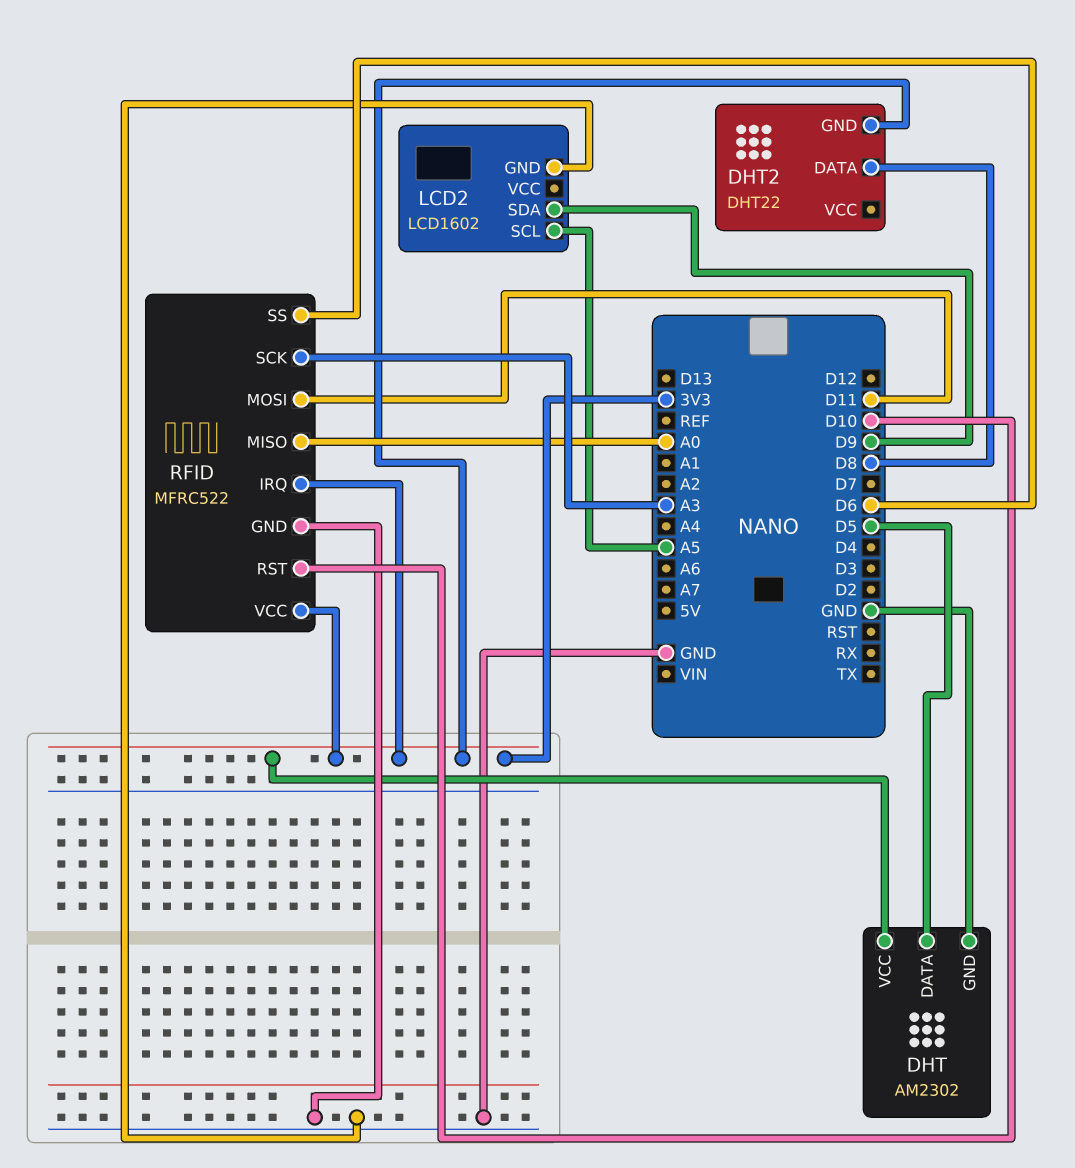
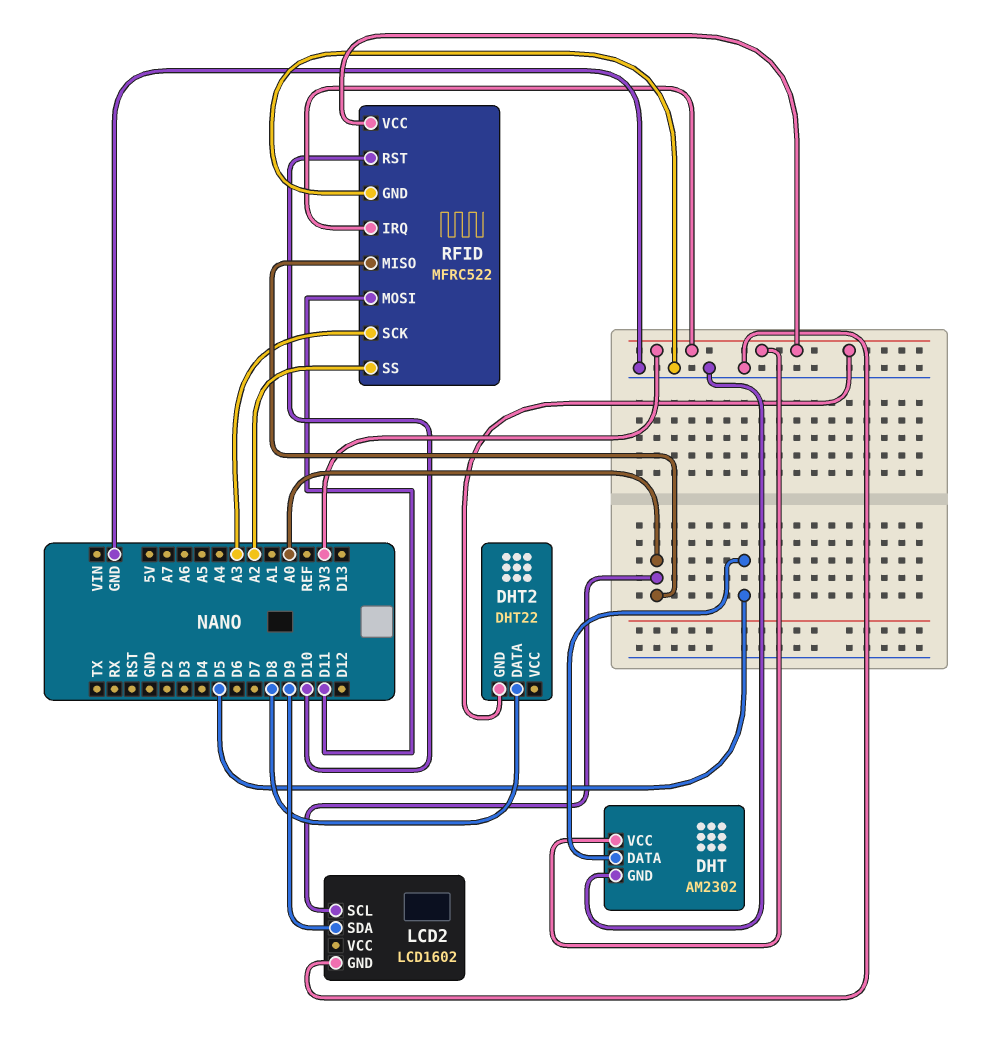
LCD2 pin SCL: A5 -> A0
RFID pin SS: D6 -> A2

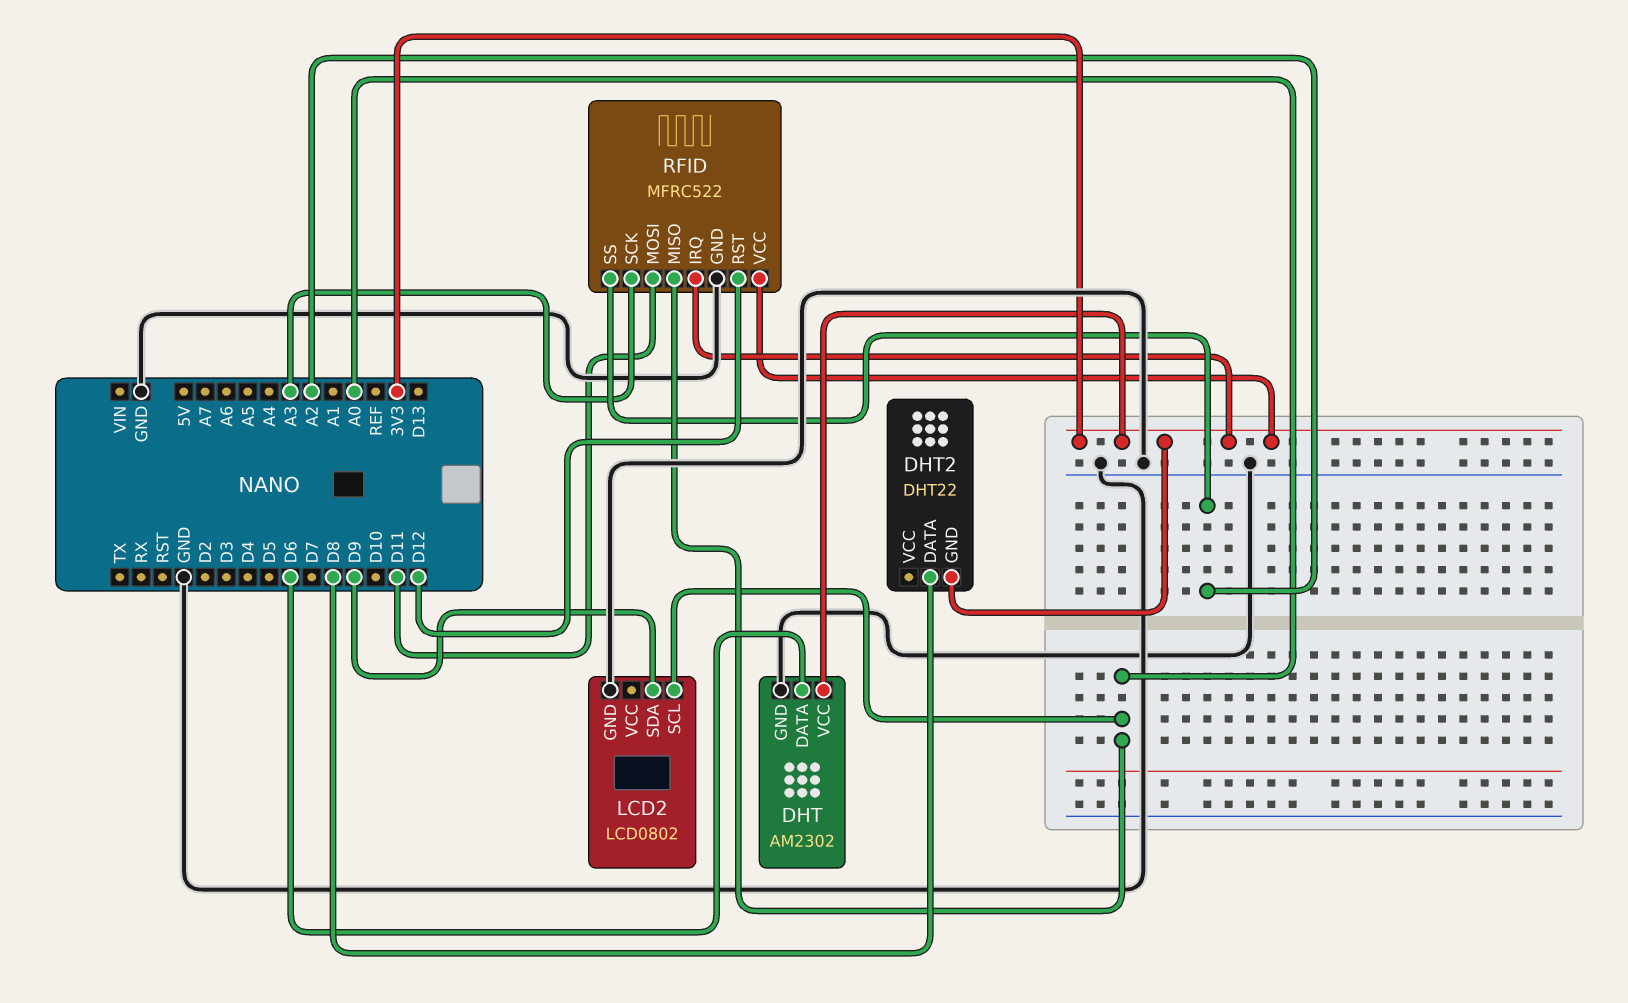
DHT pin DATA: D5 -> D6
LCD2: LCD1602 -> LCD0802
RFID pin RST: D10 -> D12

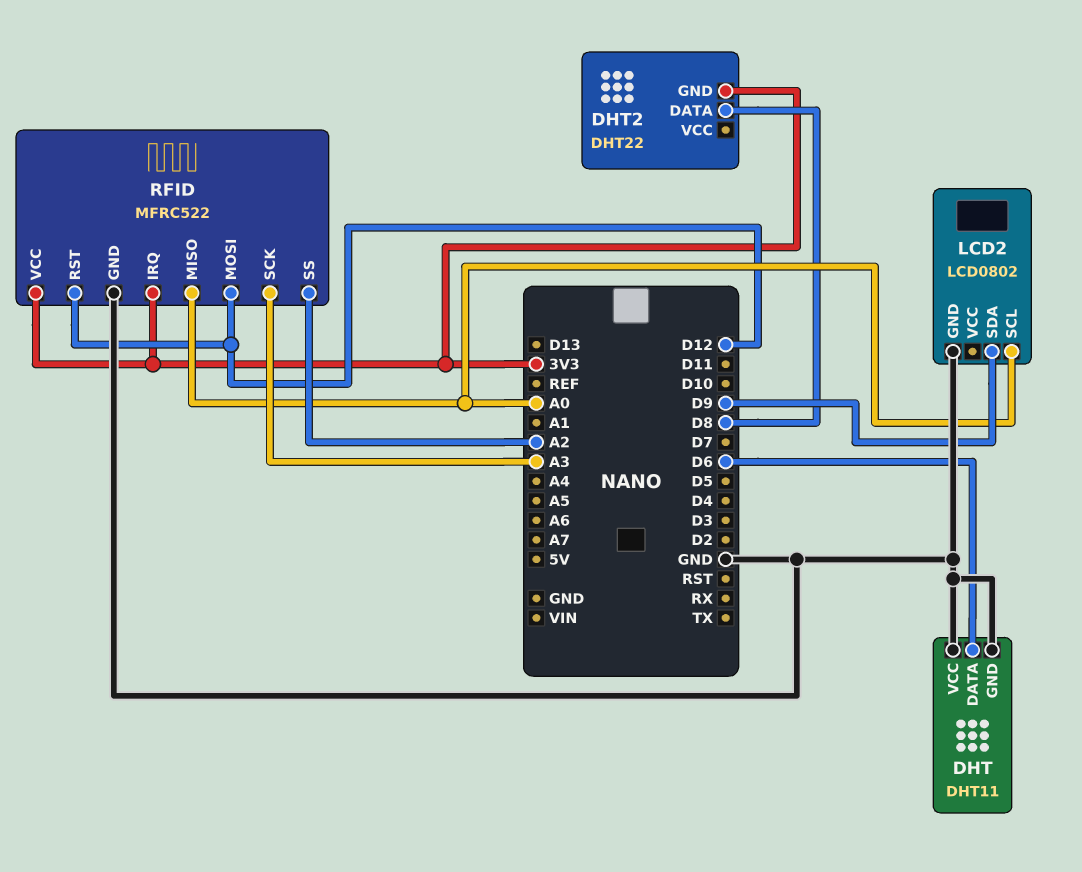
DHT: AM2302 -> DHT11
DHT pin VCC: 3V3 -> GND
RFID pin MOSI: D11 -> D12

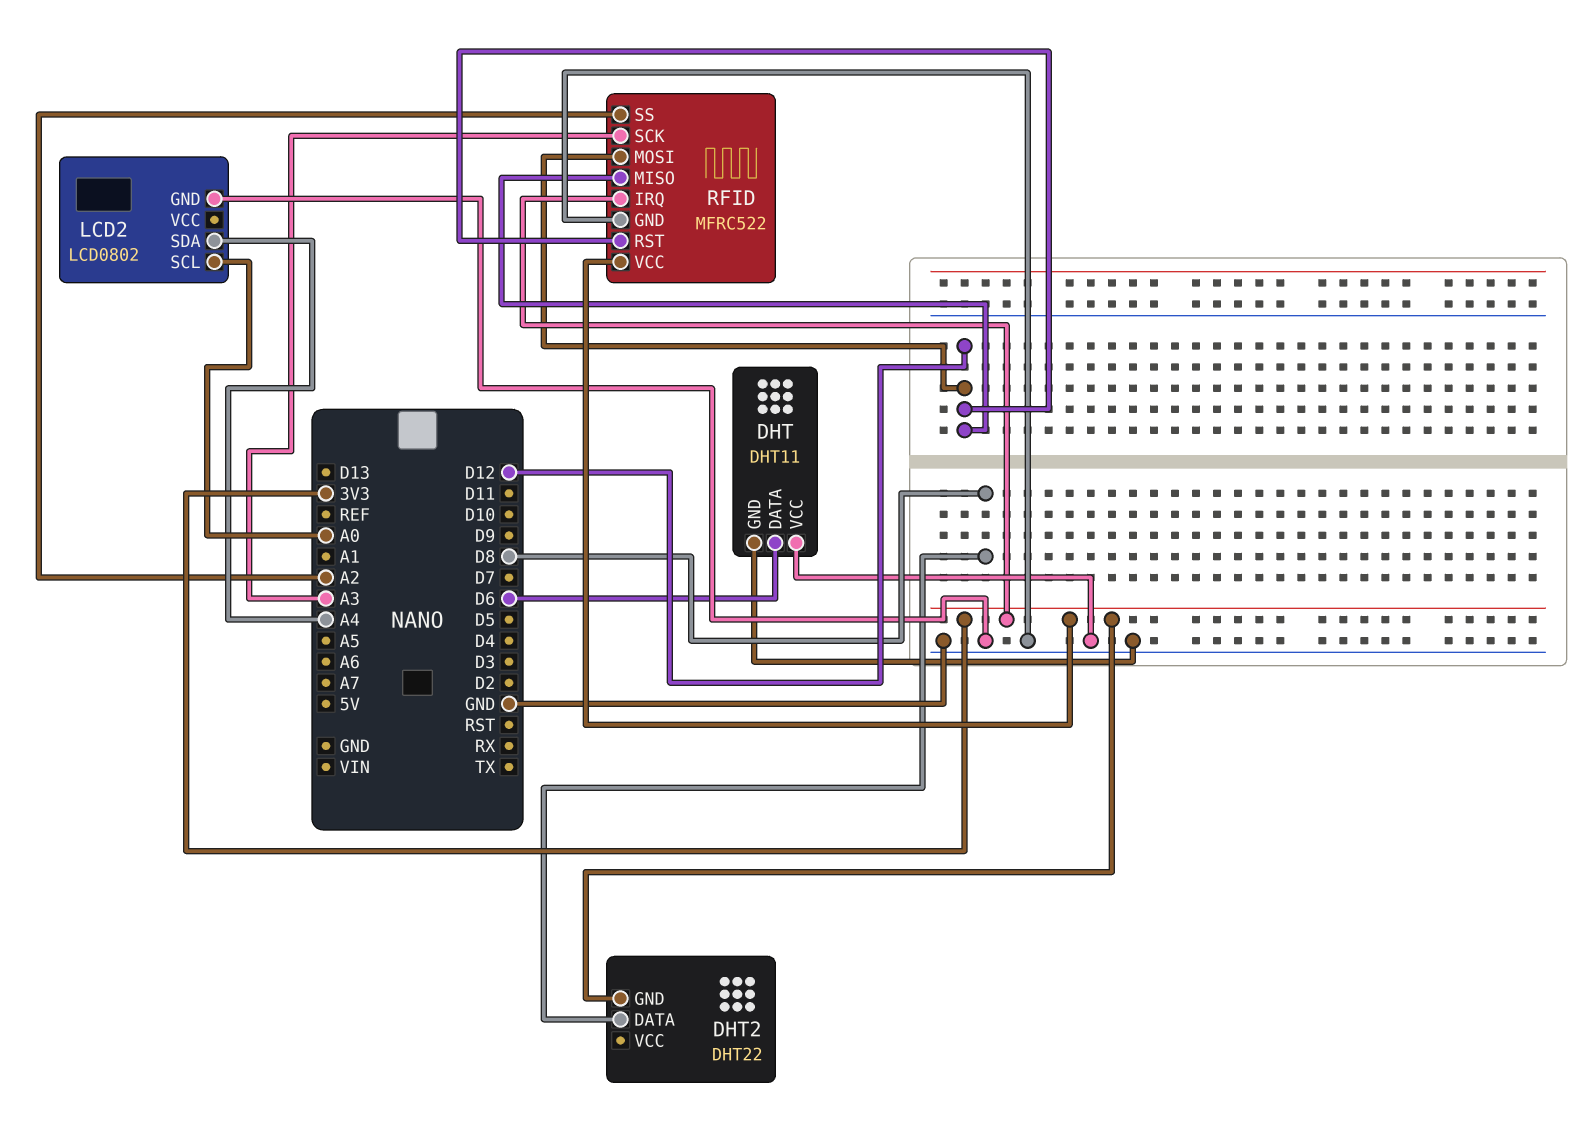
LCD2 pin SDA: D9 -> A4
RFID pin MISO: A0 -> D12

